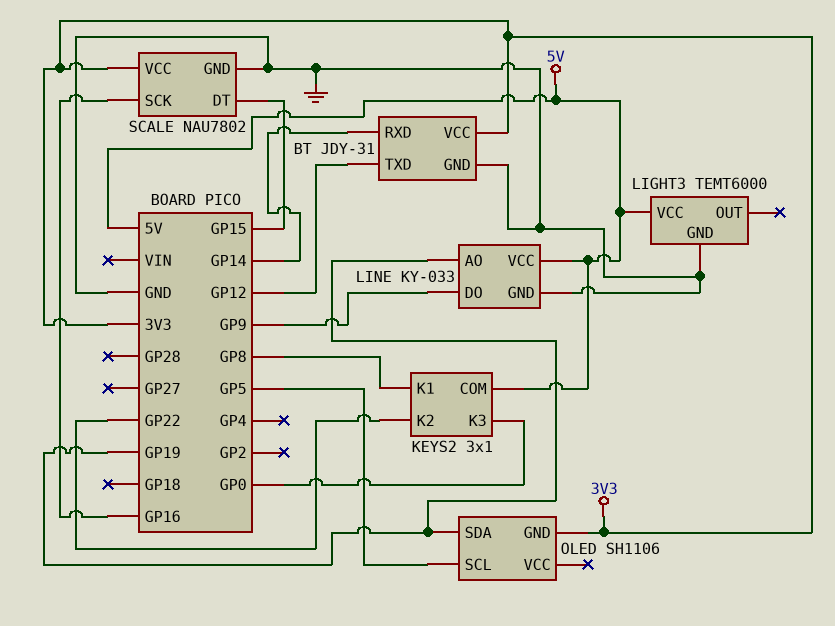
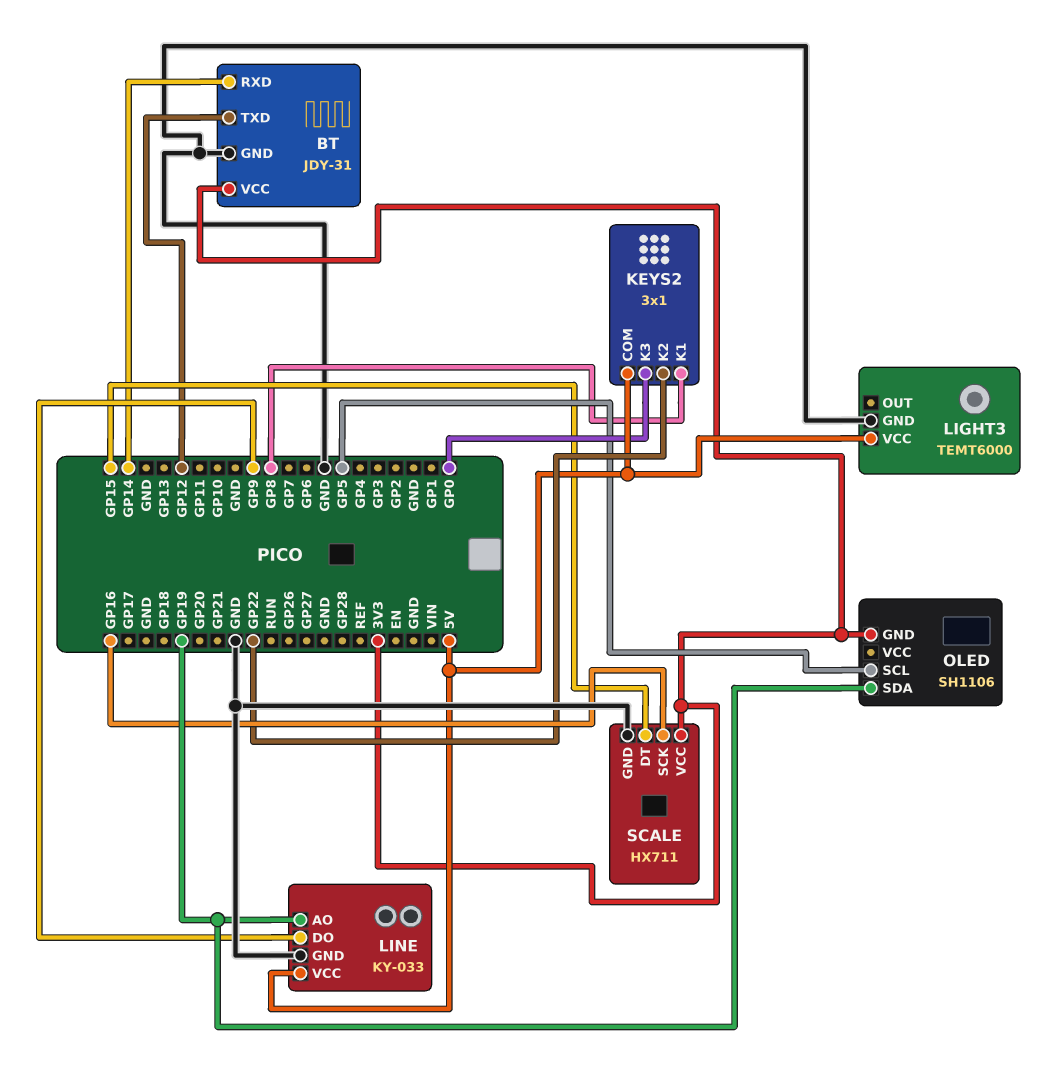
SCALE: NAU7802 -> HX711

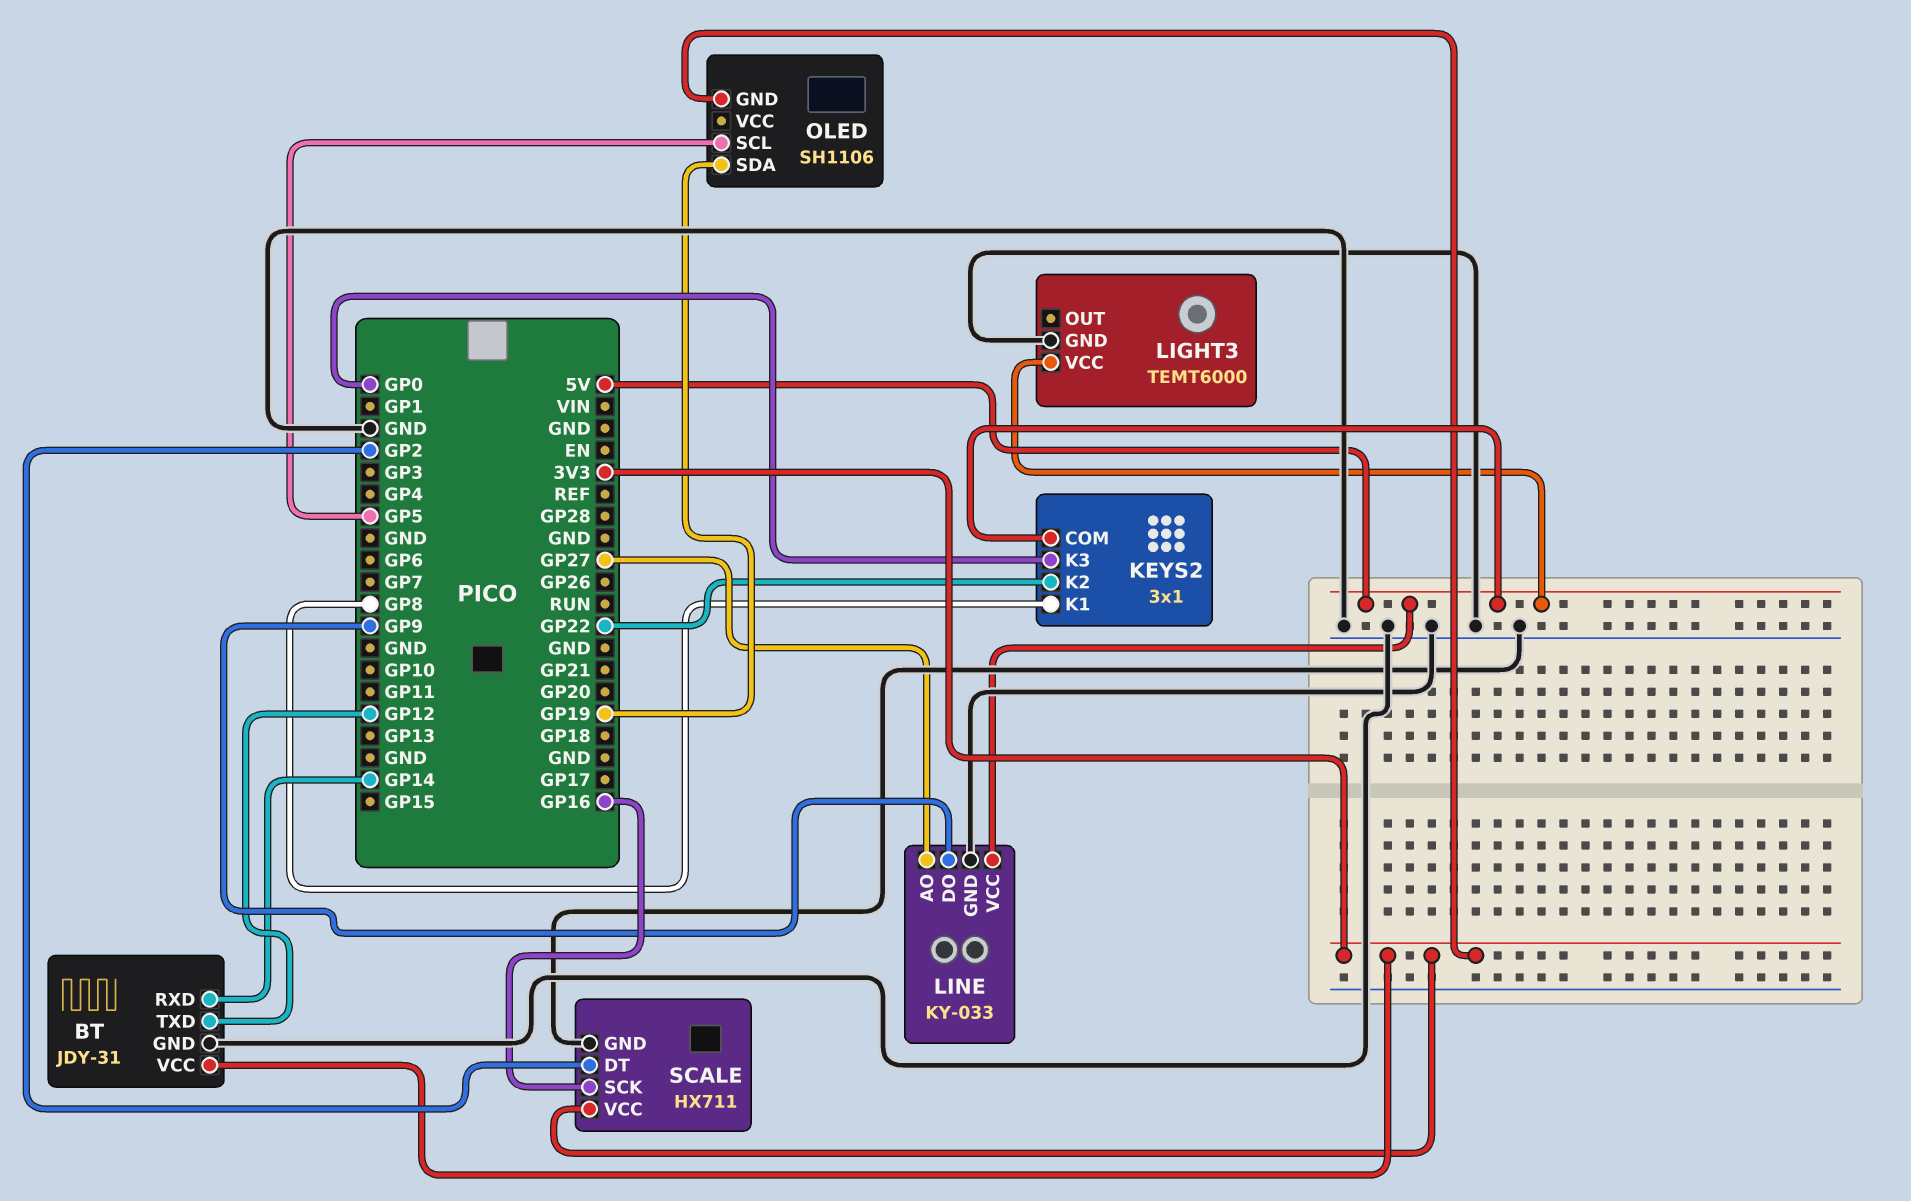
LINE pin AO: GP19 -> GP27
SCALE pin DT: GP15 -> GP2

